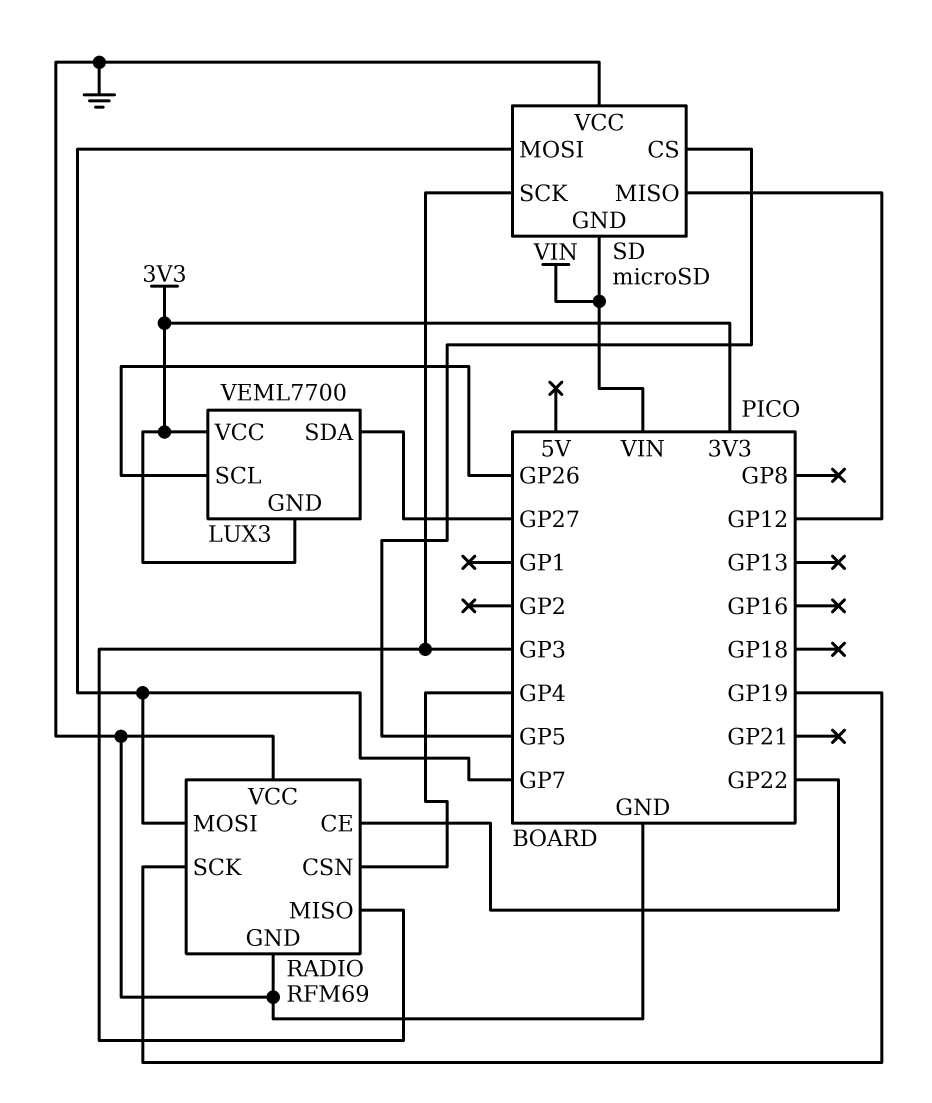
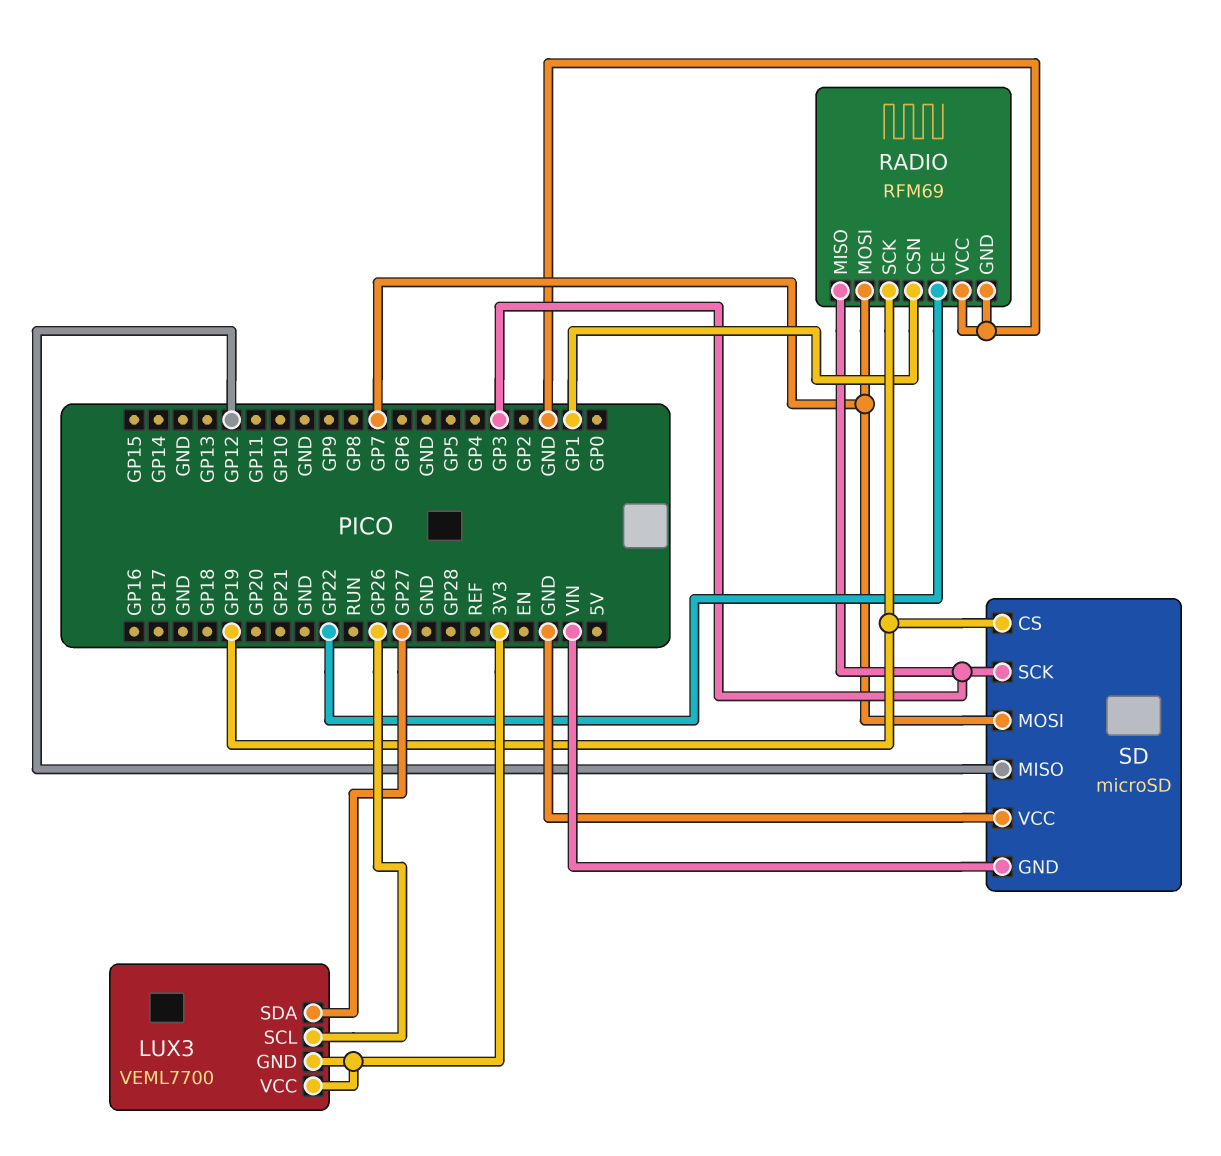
RADIO pin CSN: GP4 -> GP1
SD pin CS: GP5 -> GP19

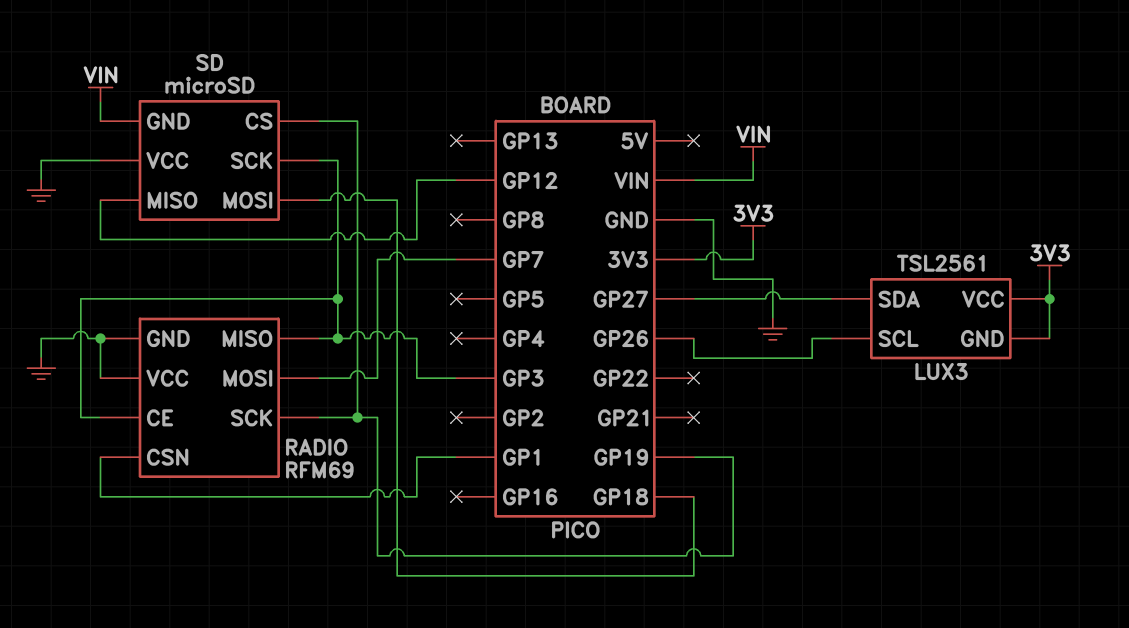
LUX3: VEML7700 -> TSL2561
RADIO pin CE: GP22 -> GP3
SD pin MOSI: GP7 -> GP18

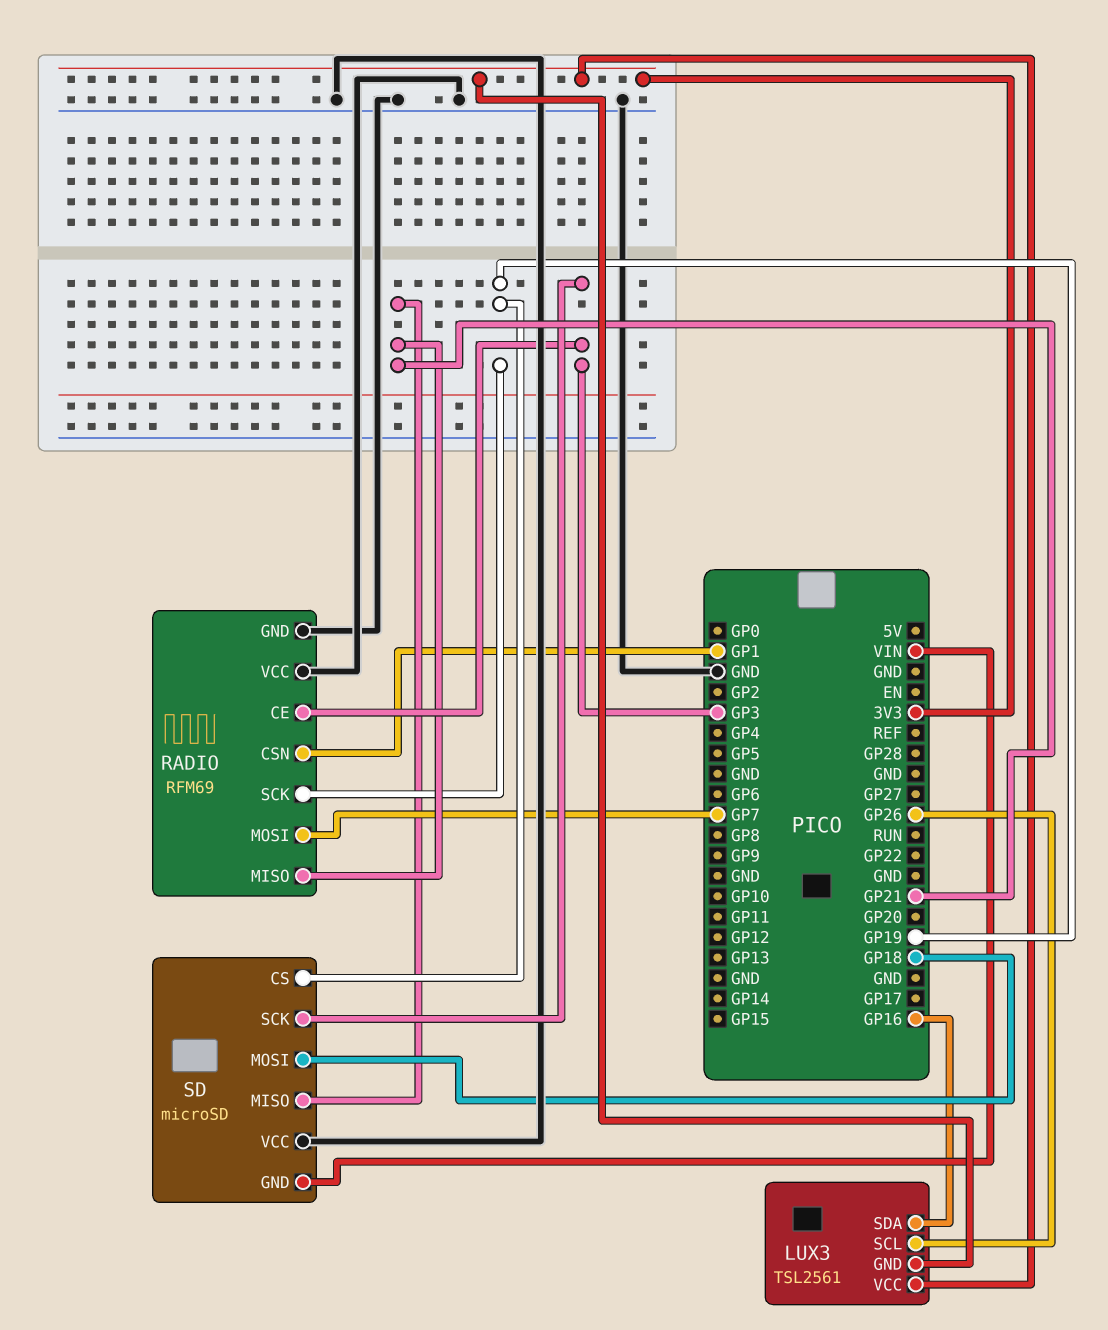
LUX3 pin SDA: GP27 -> GP16
RADIO pin MISO: GP3 -> GP21
SD pin MISO: GP12 -> GP21

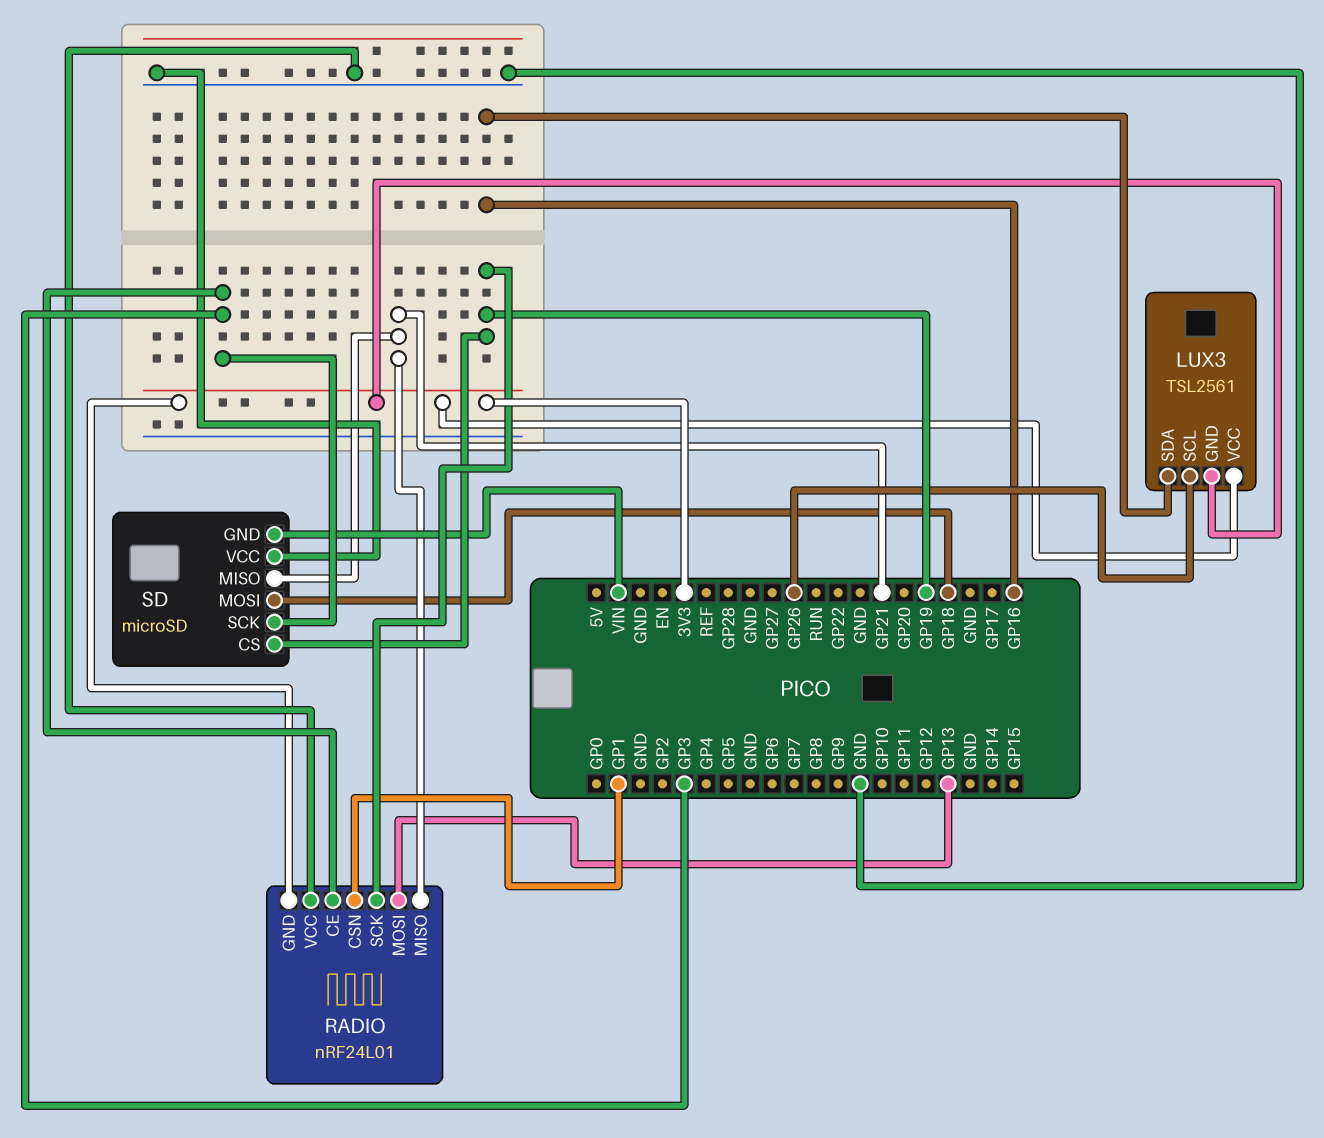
RADIO: RFM69 -> nRF24L01
RADIO pin GND: GND -> 3V3
RADIO pin MOSI: GP7 -> GP13

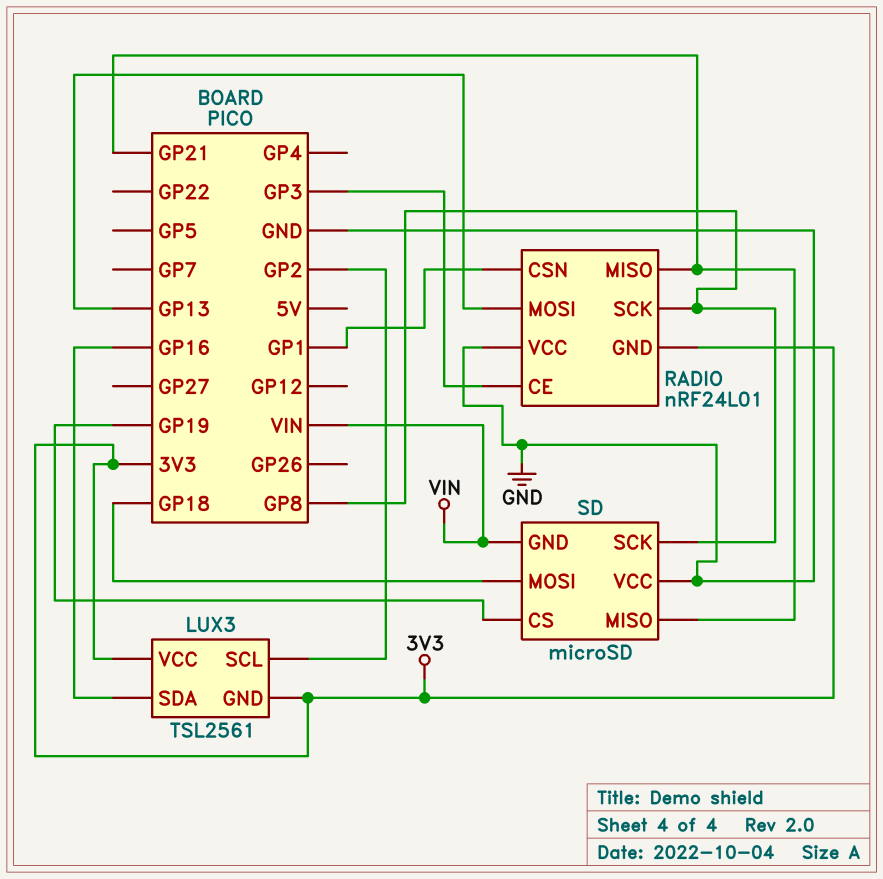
LUX3 pin SCL: GP26 -> GP2
RADIO pin SCK: GP19 -> GP8
SD pin SCK: GP3 -> GP8

